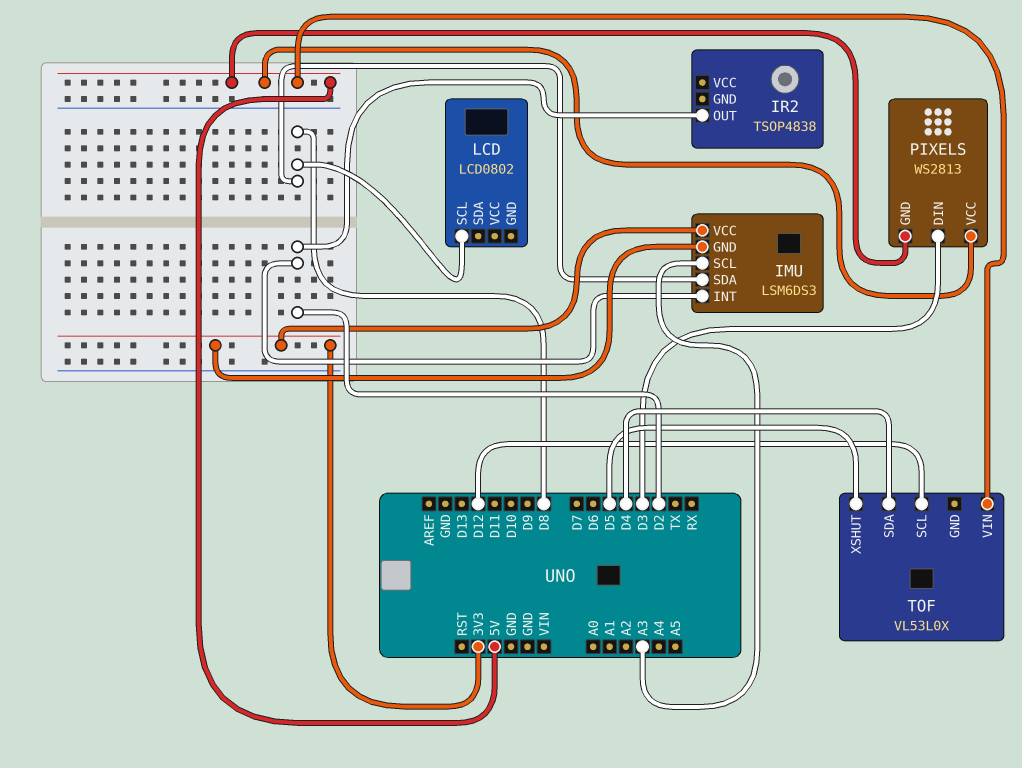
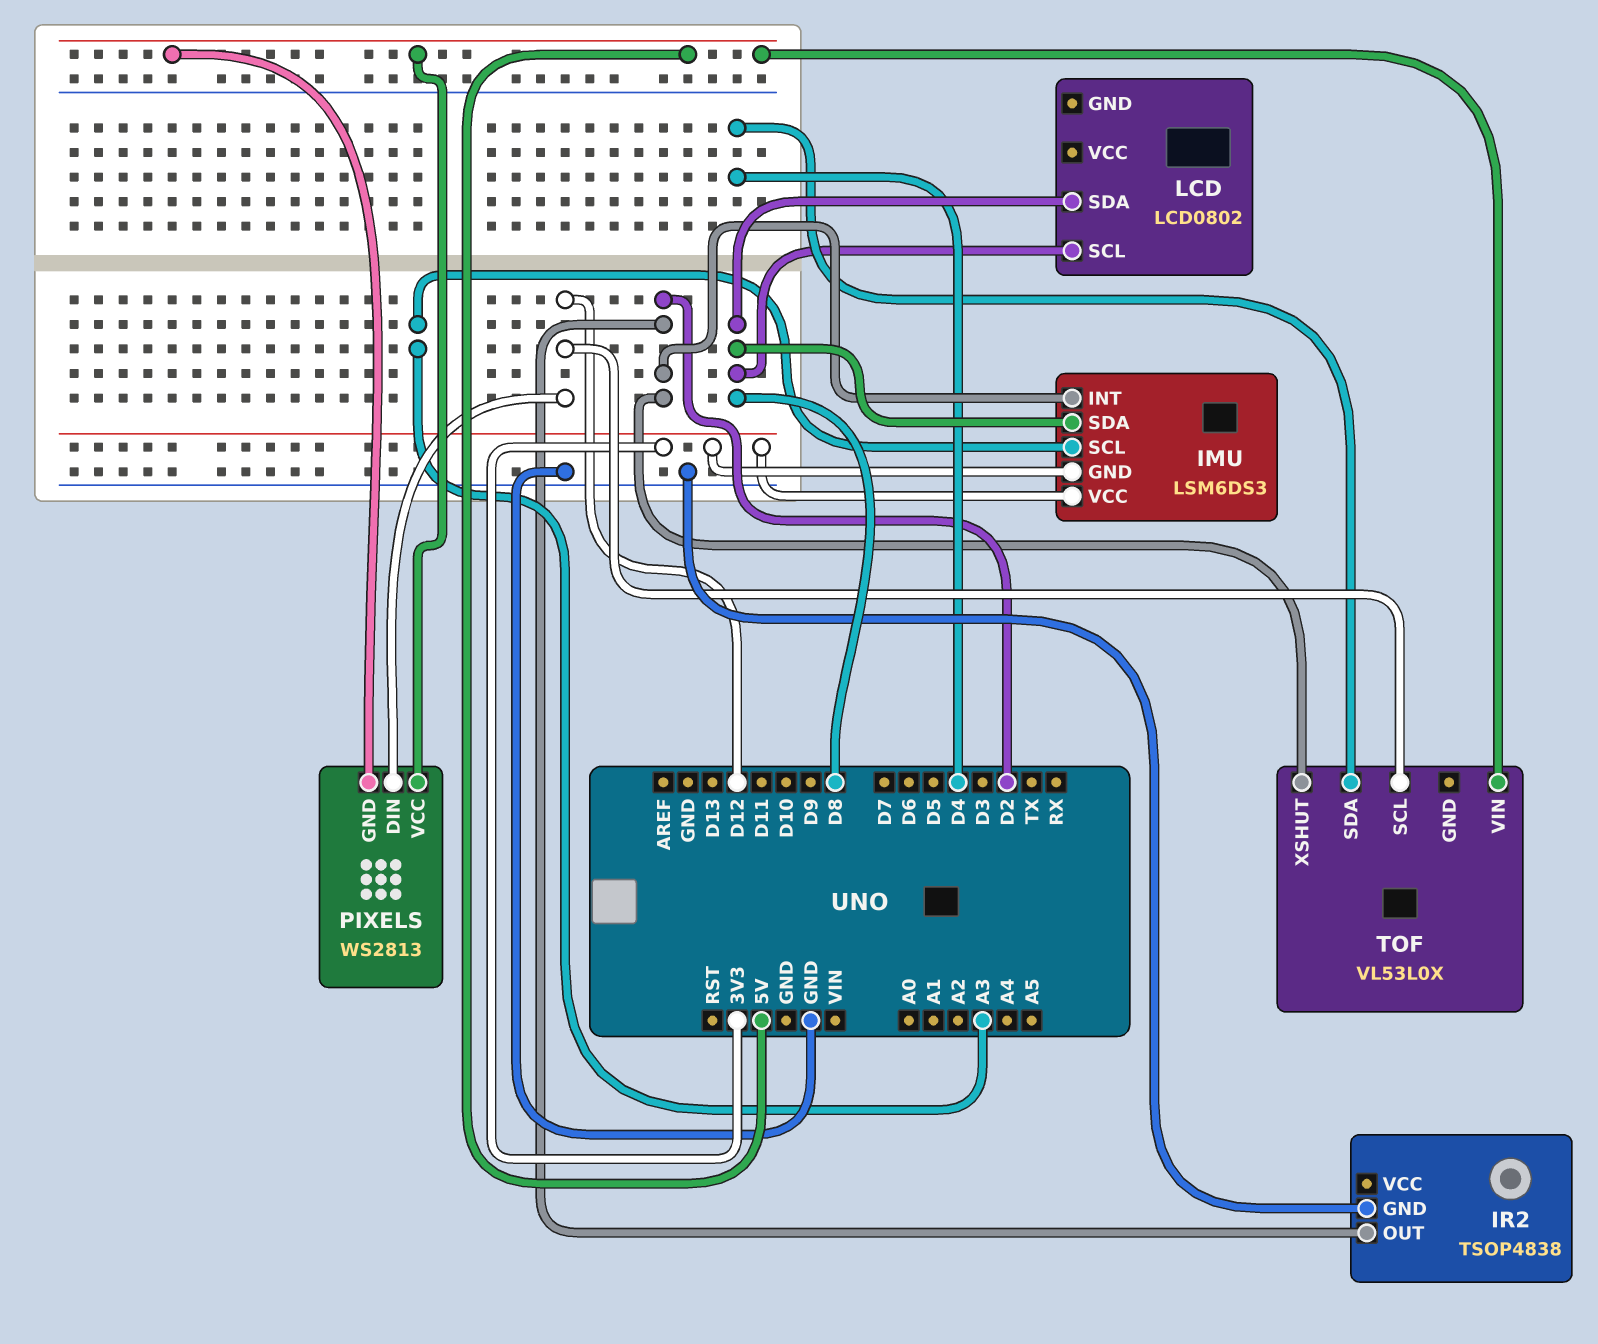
IR2 pin GND: none -> GND
LCD pin SDA: none -> D8
PIXELS pin DIN: D3 -> D12
TOF pin XSHUT: D5 -> D2

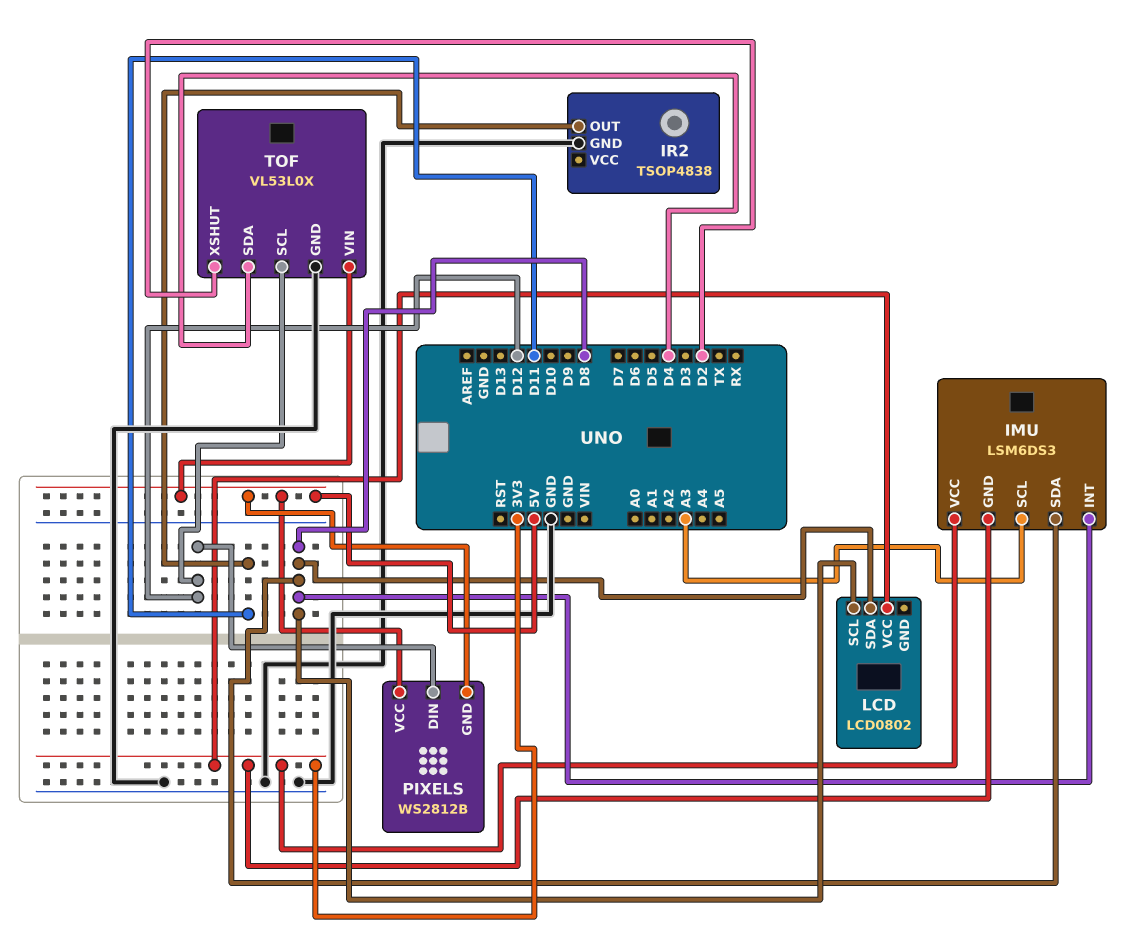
IMU pin INT: D2 -> D8
IR2 pin OUT: D2 -> D11
LCD pin VCC: none -> 3V3
PIXELS: WS2813 -> WS2812B
TOF pin GND: none -> GND

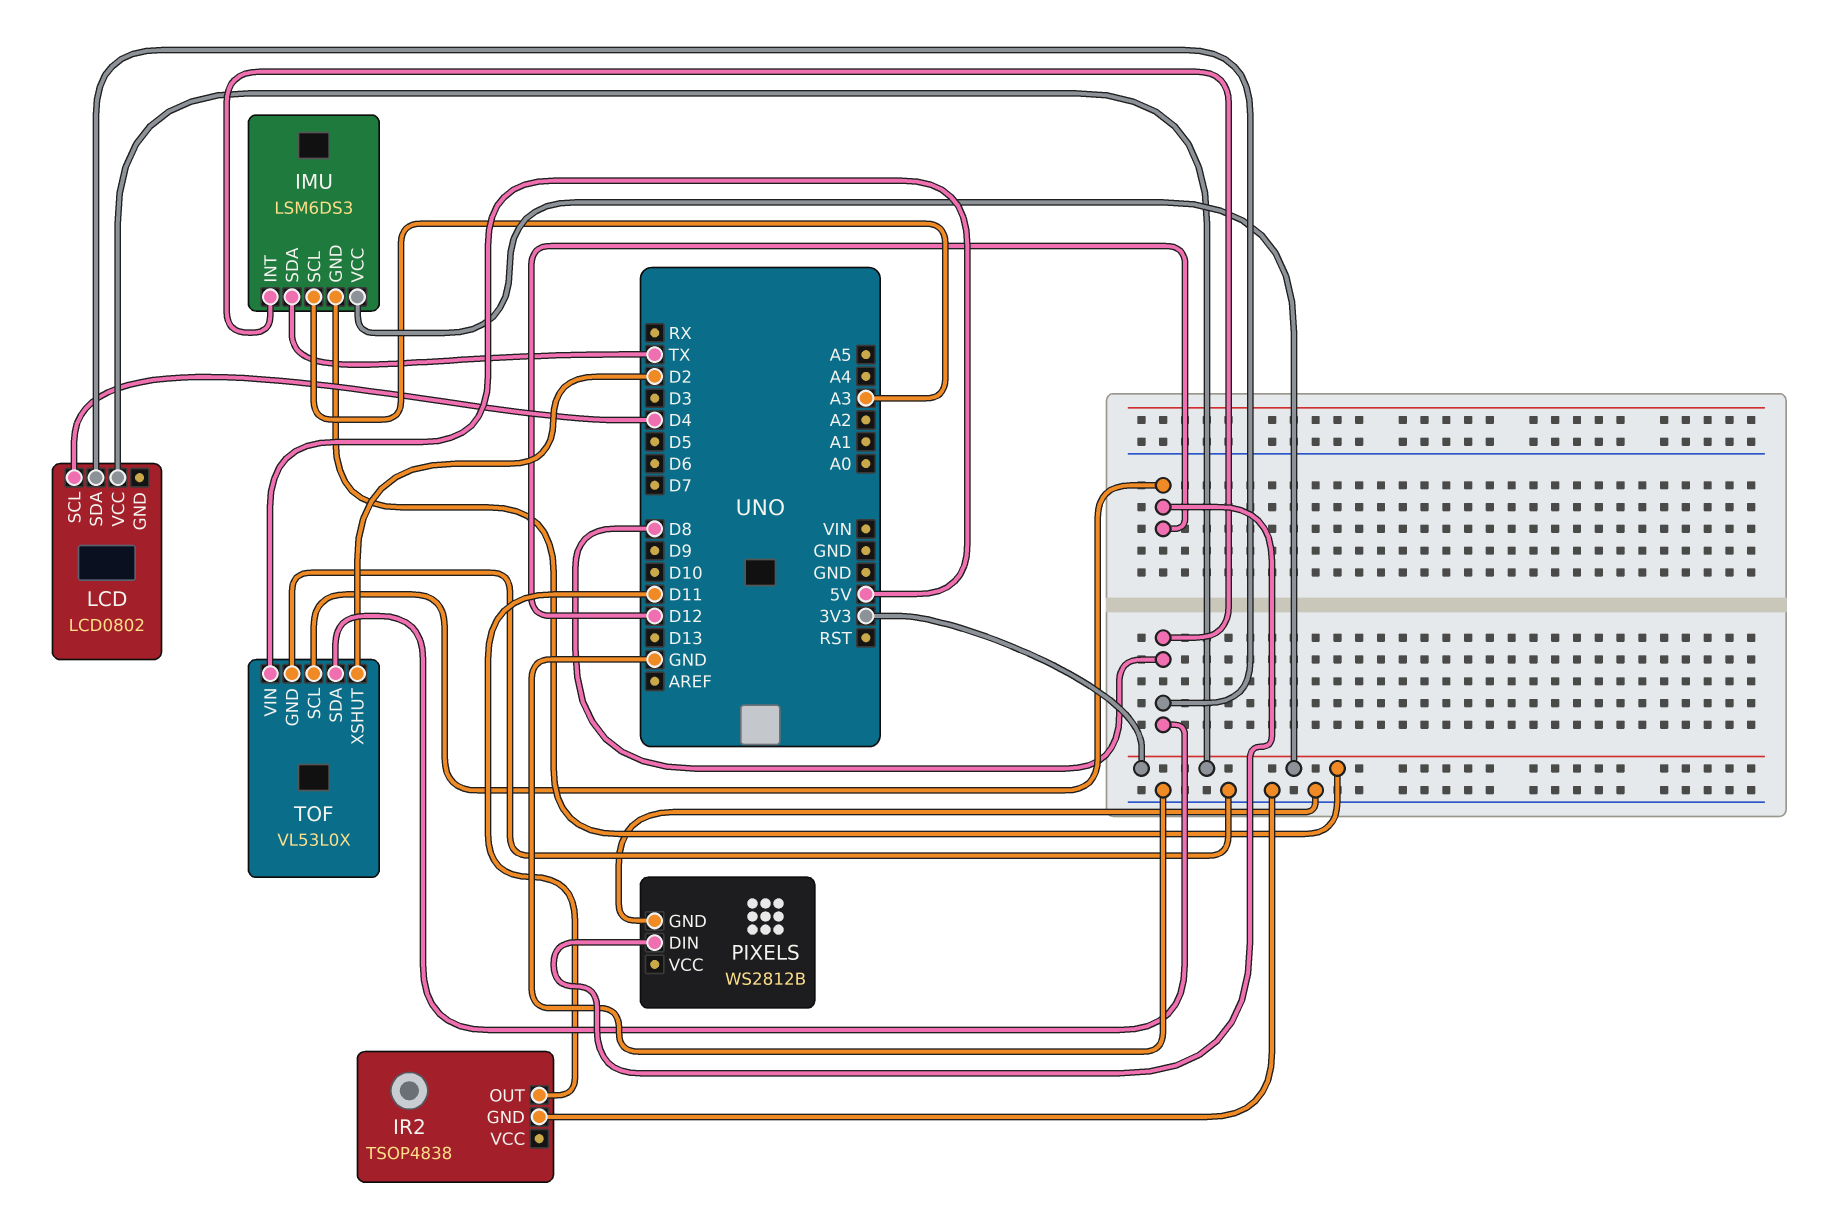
IMU pin SDA: D8 -> TX
LCD pin SCL: D8 -> D4
PIXELS pin GND: 5V -> GND
PIXELS pin VCC: 5V -> none
TOF pin SDA: D4 -> D8

